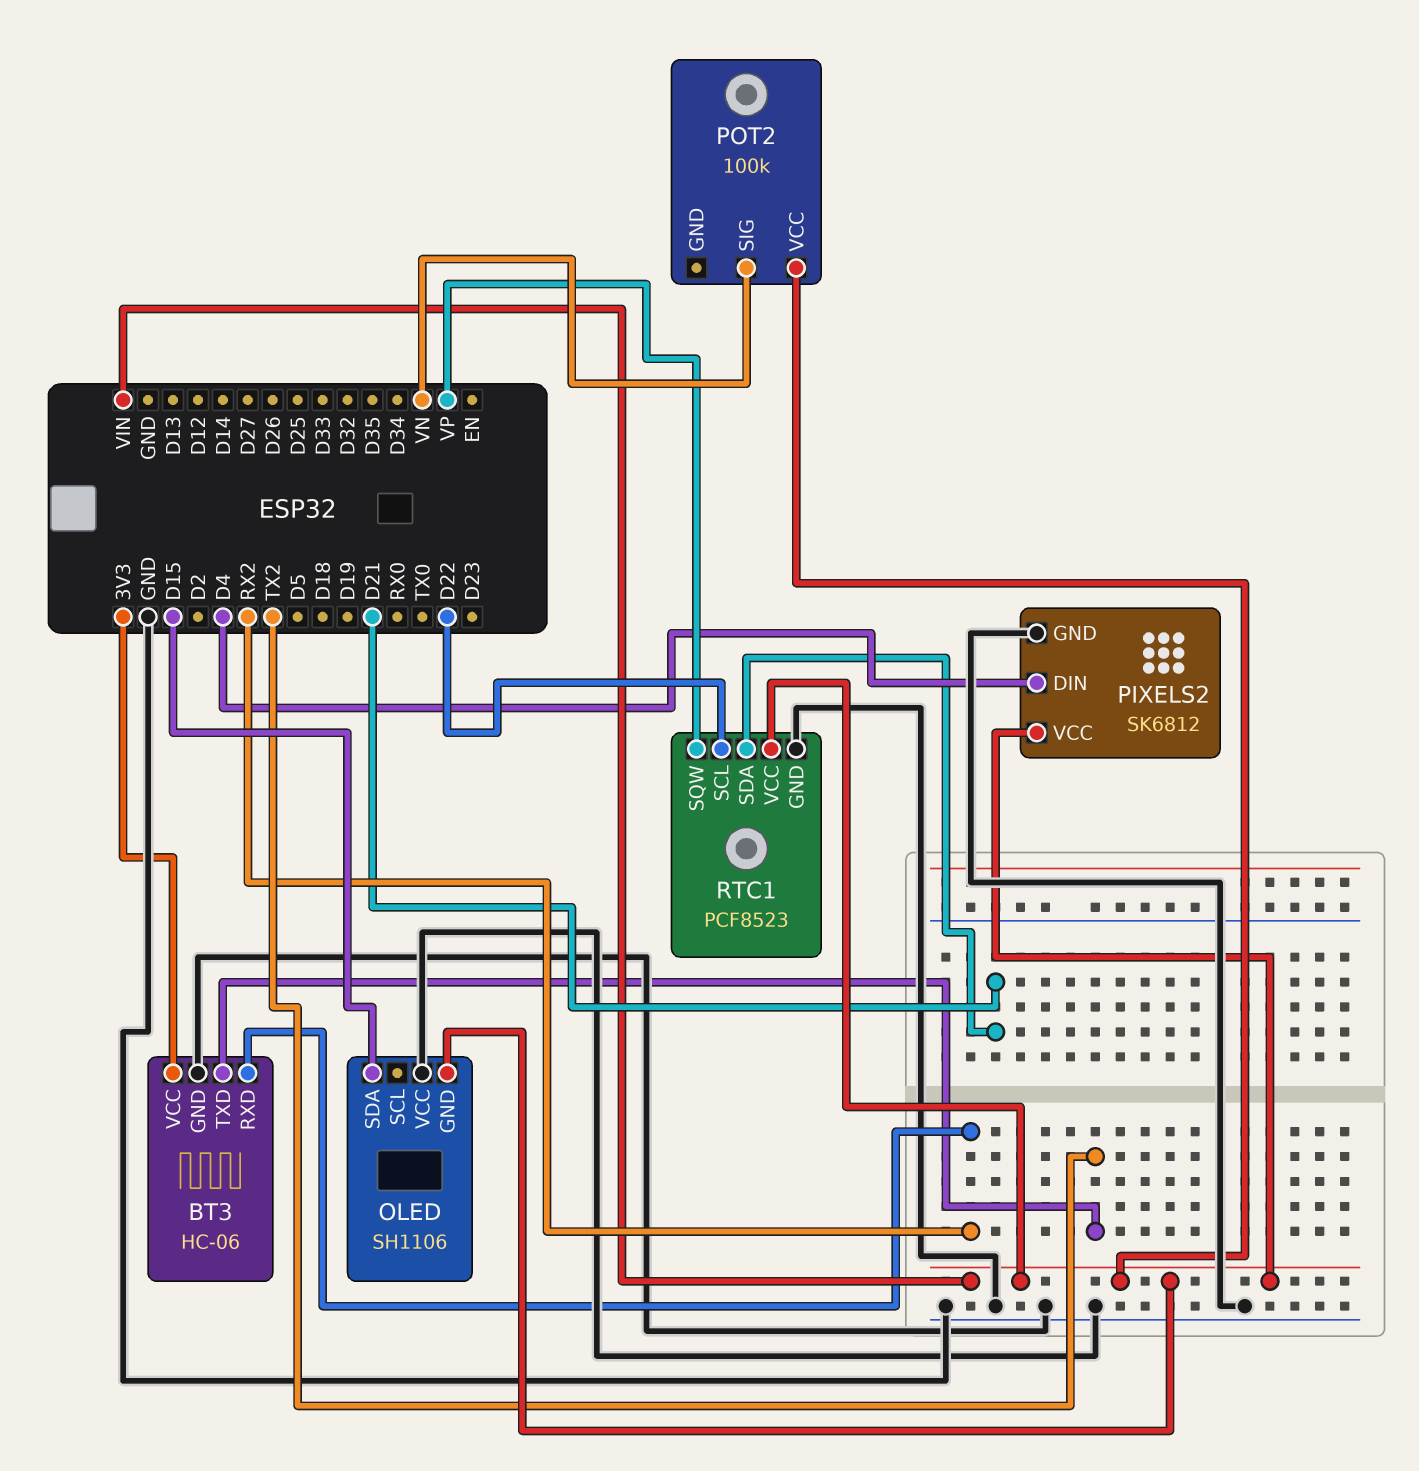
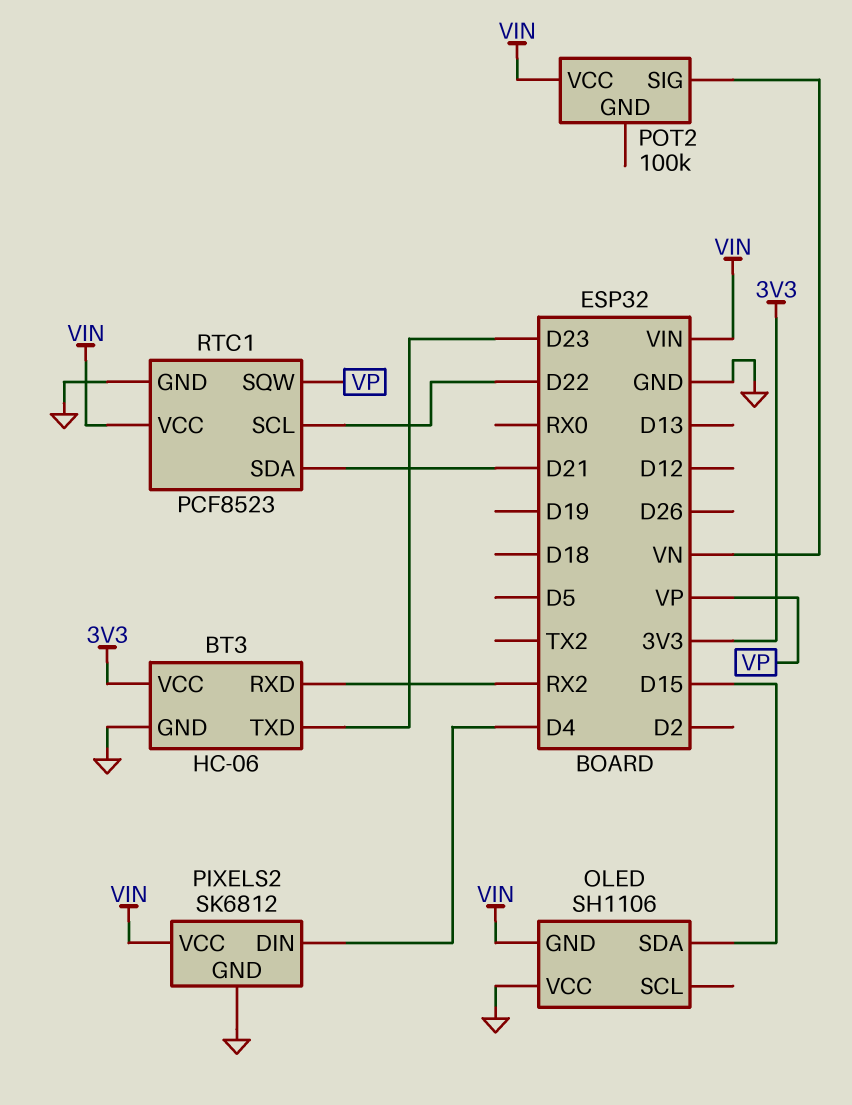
BT3 pin TXD: TX2 -> D23

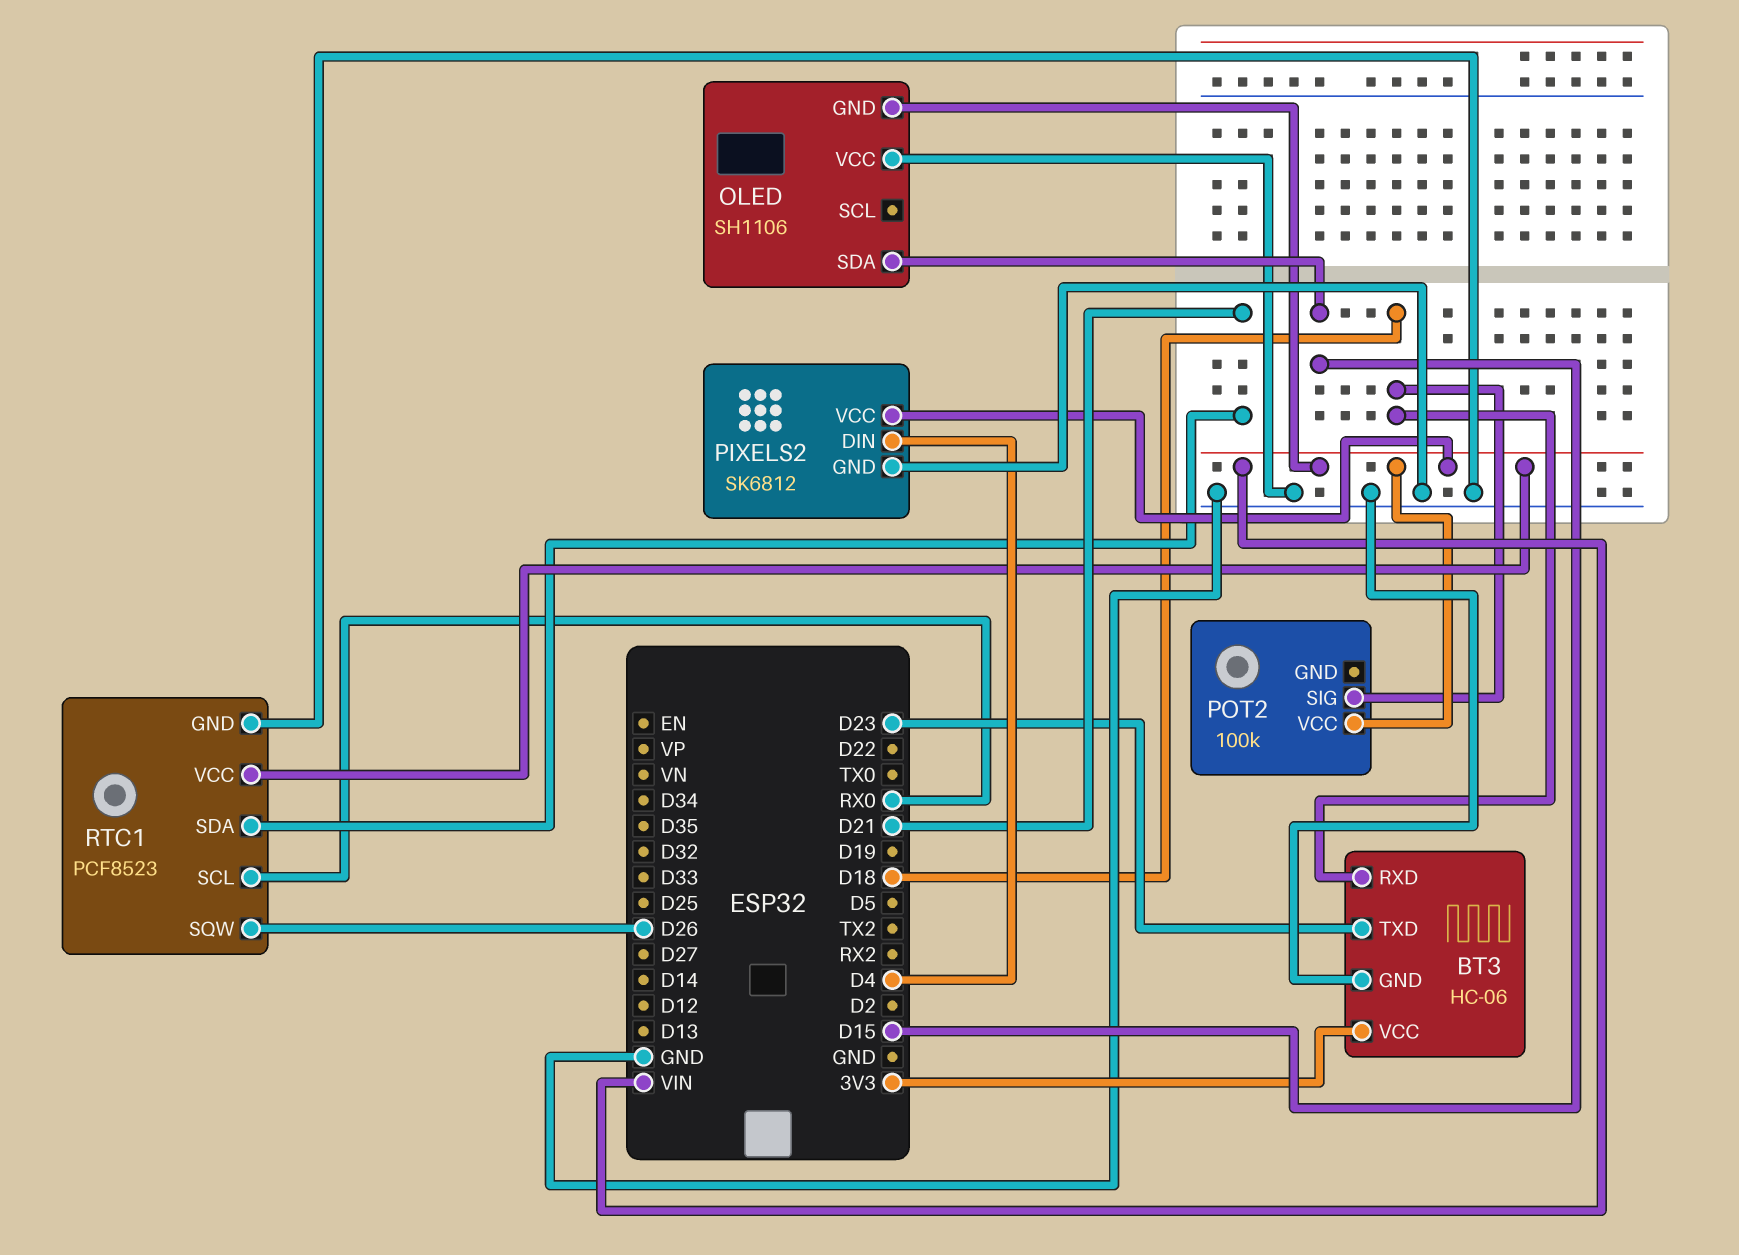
BT3 pin RXD: RX2 -> D18
POT2 pin SIG: VN -> D18
RTC1 pin SCL: D22 -> RX0
RTC1 pin SQW: VP -> D26

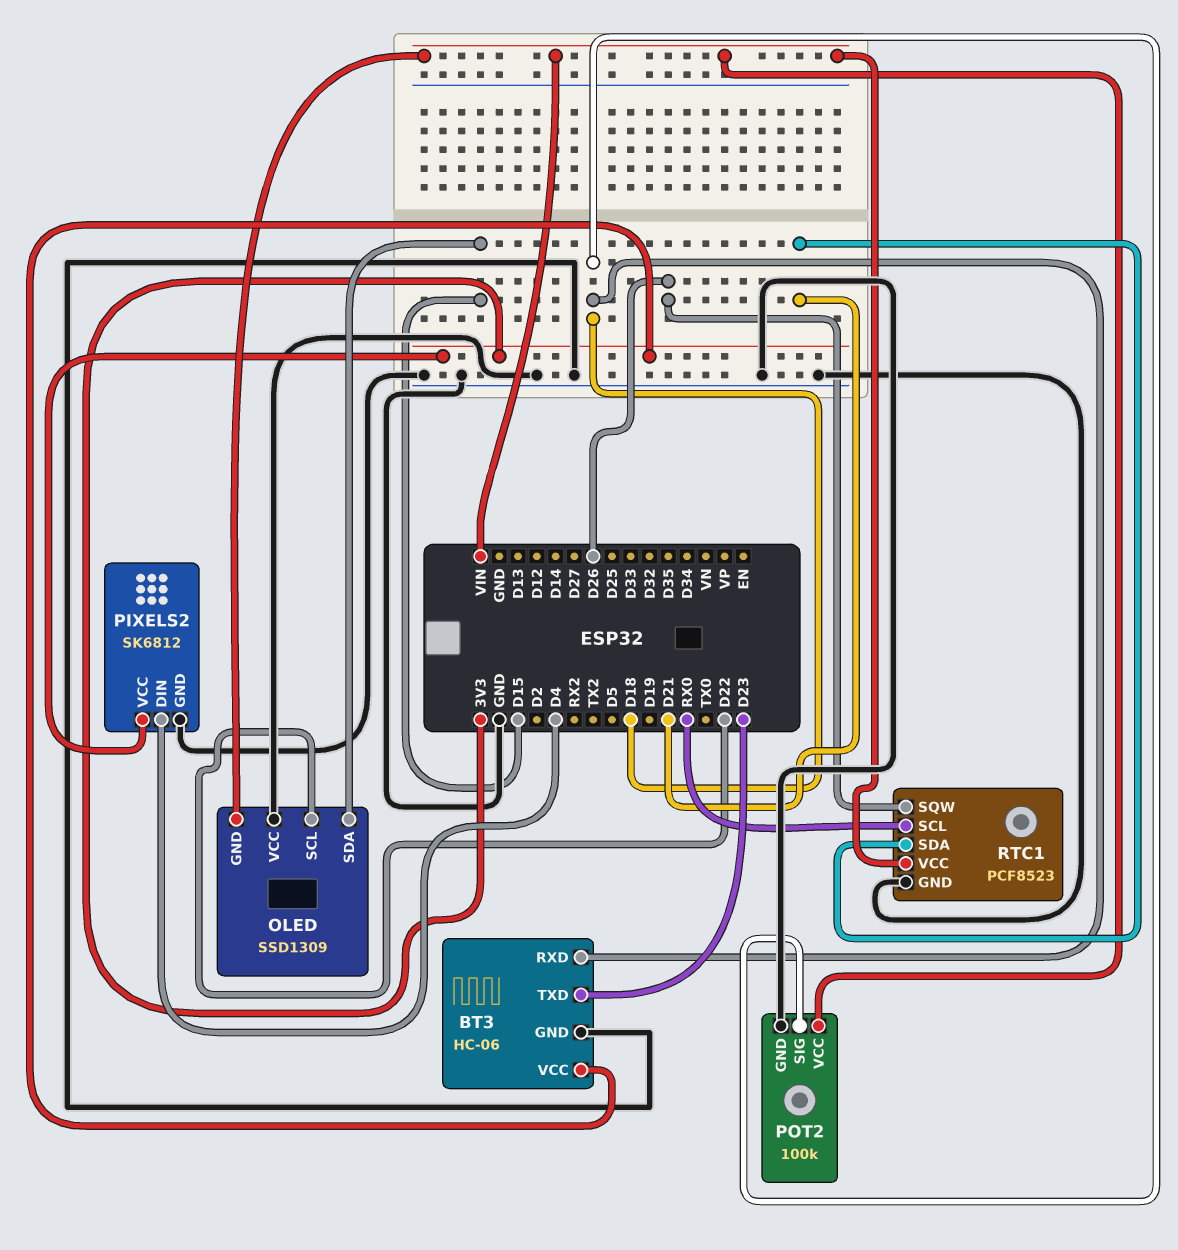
OLED: SH1106 -> SSD1309
OLED pin SCL: none -> D22
PIXELS2 pin VCC: VIN -> 3V3
POT2 pin GND: none -> GND

